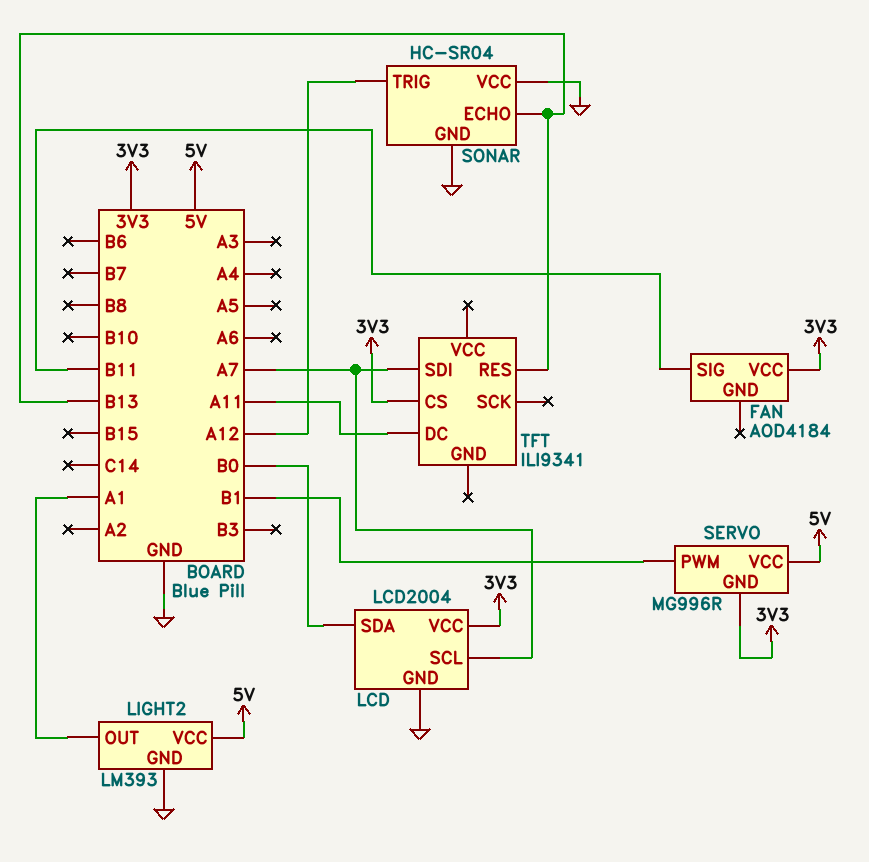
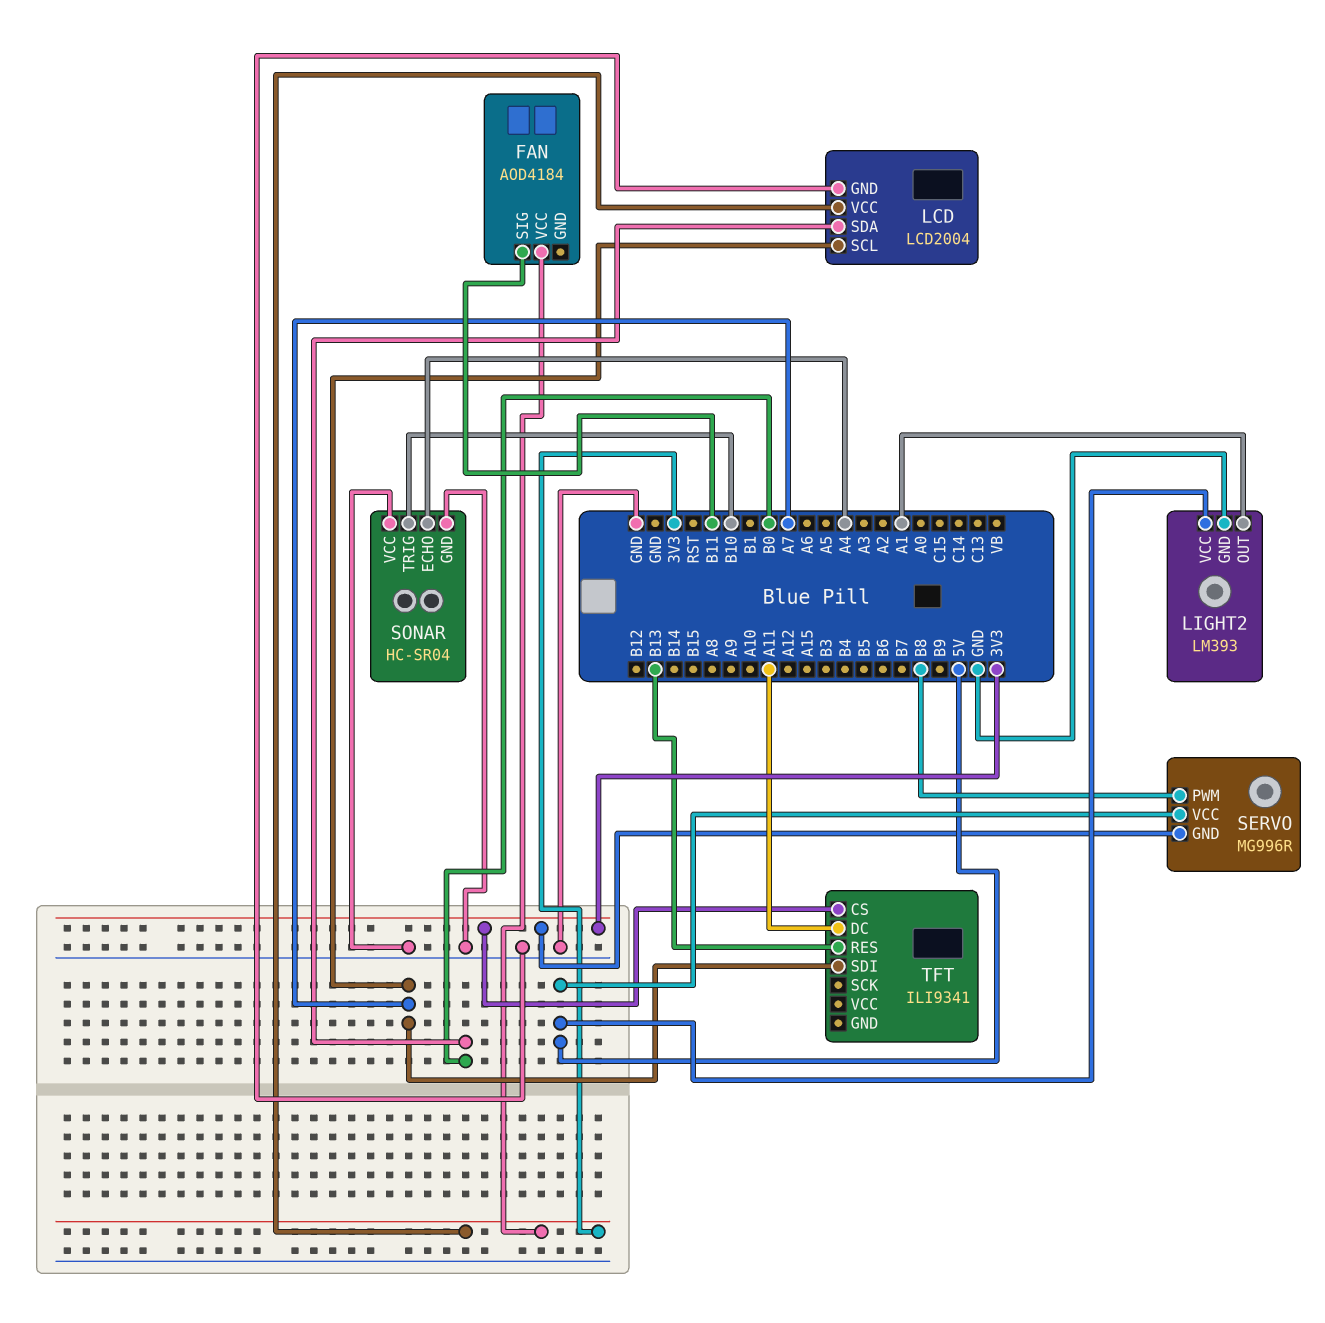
SERVO pin PWM: B1 -> B8
SONAR pin ECHO: B13 -> A4
SONAR pin TRIG: A12 -> B10

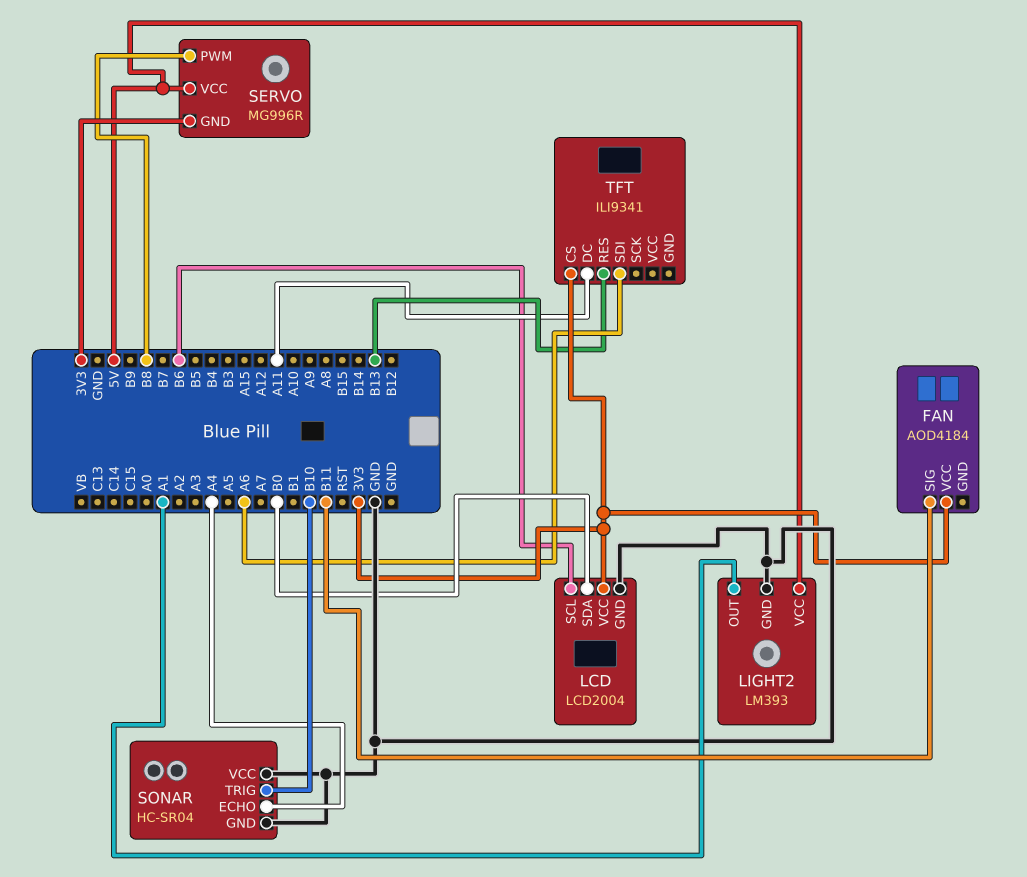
LCD pin SCL: A7 -> B6
TFT pin SDI: A7 -> A6

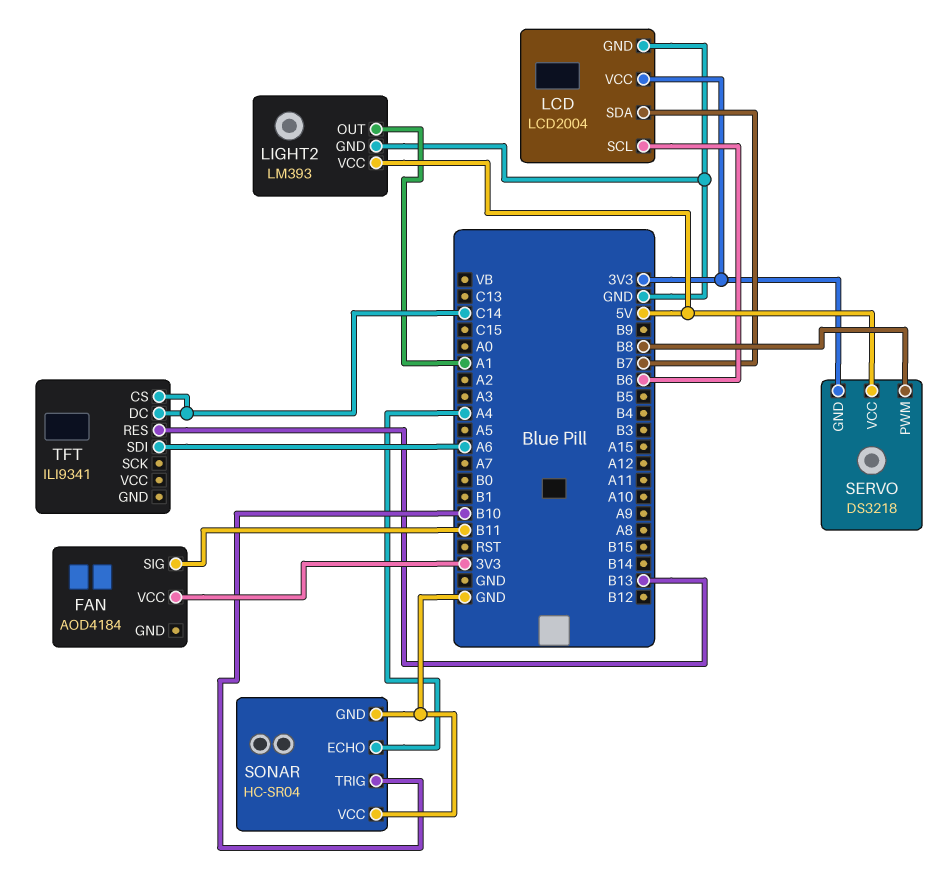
LCD pin SDA: B0 -> B7
SERVO: MG996R -> DS3218
TFT pin CS: 3V3 -> C14
TFT pin DC: A11 -> C14

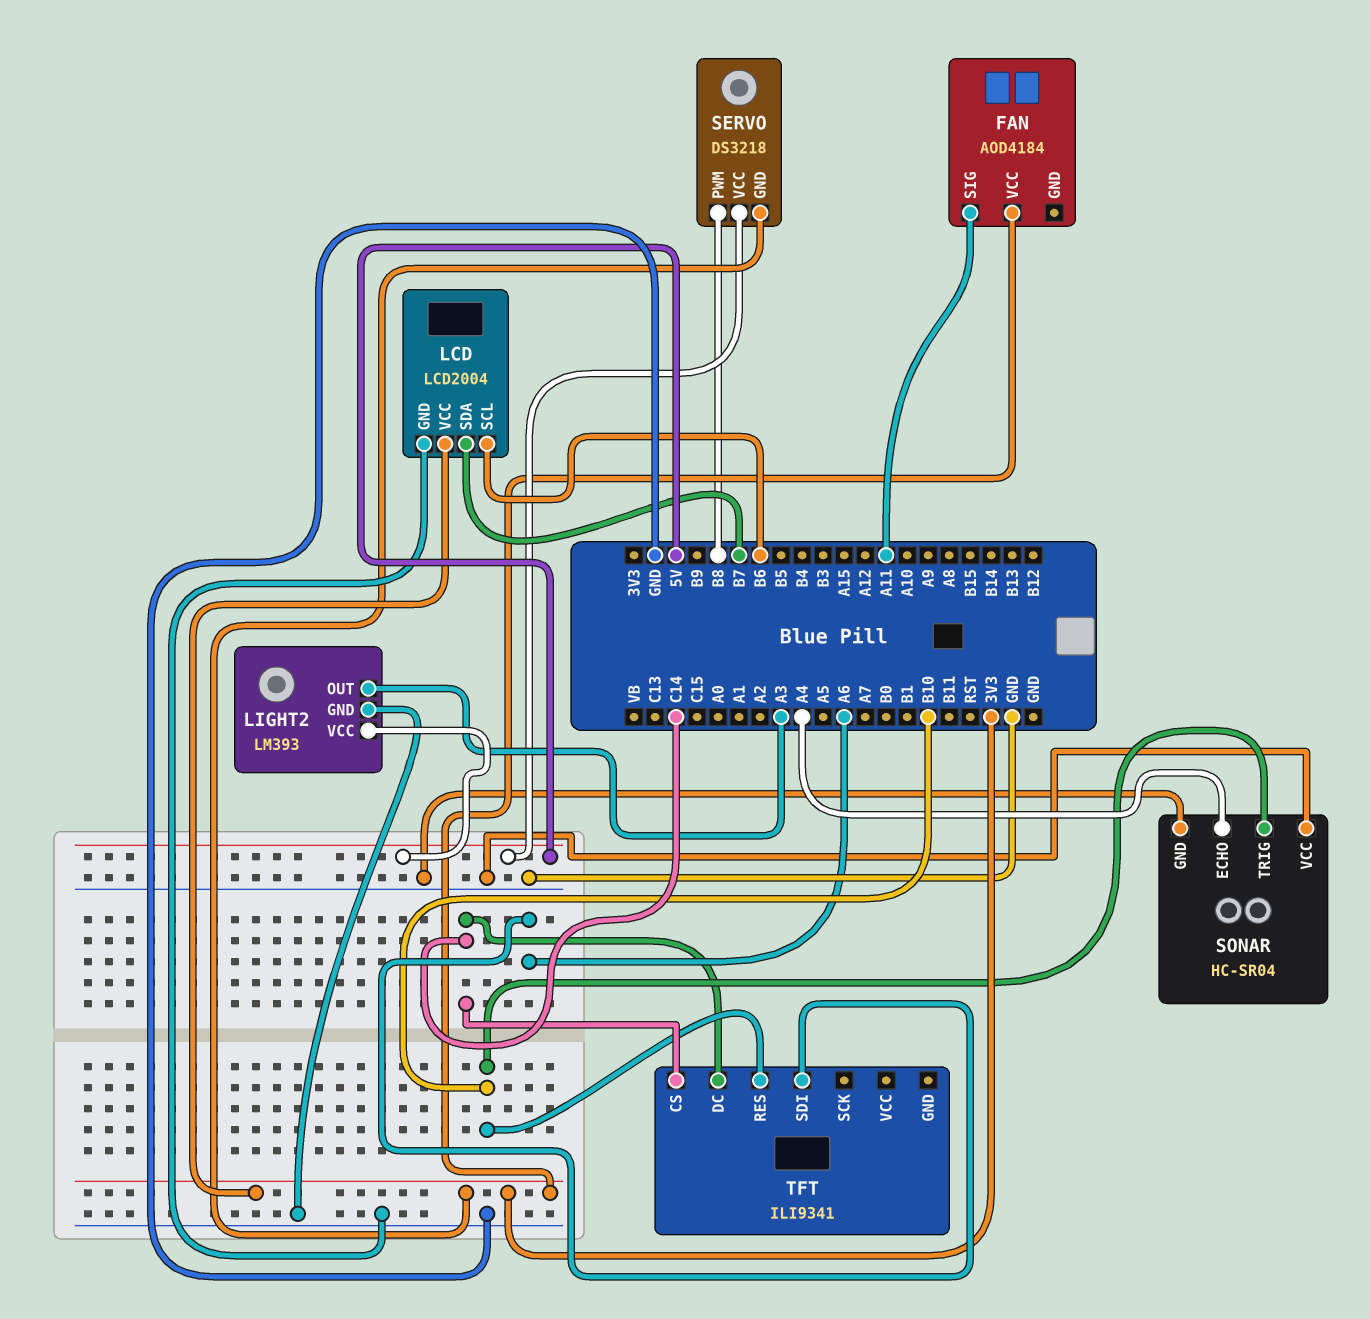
FAN pin SIG: B11 -> A11
LIGHT2 pin OUT: A1 -> A3
TFT pin RES: B13 -> B10

